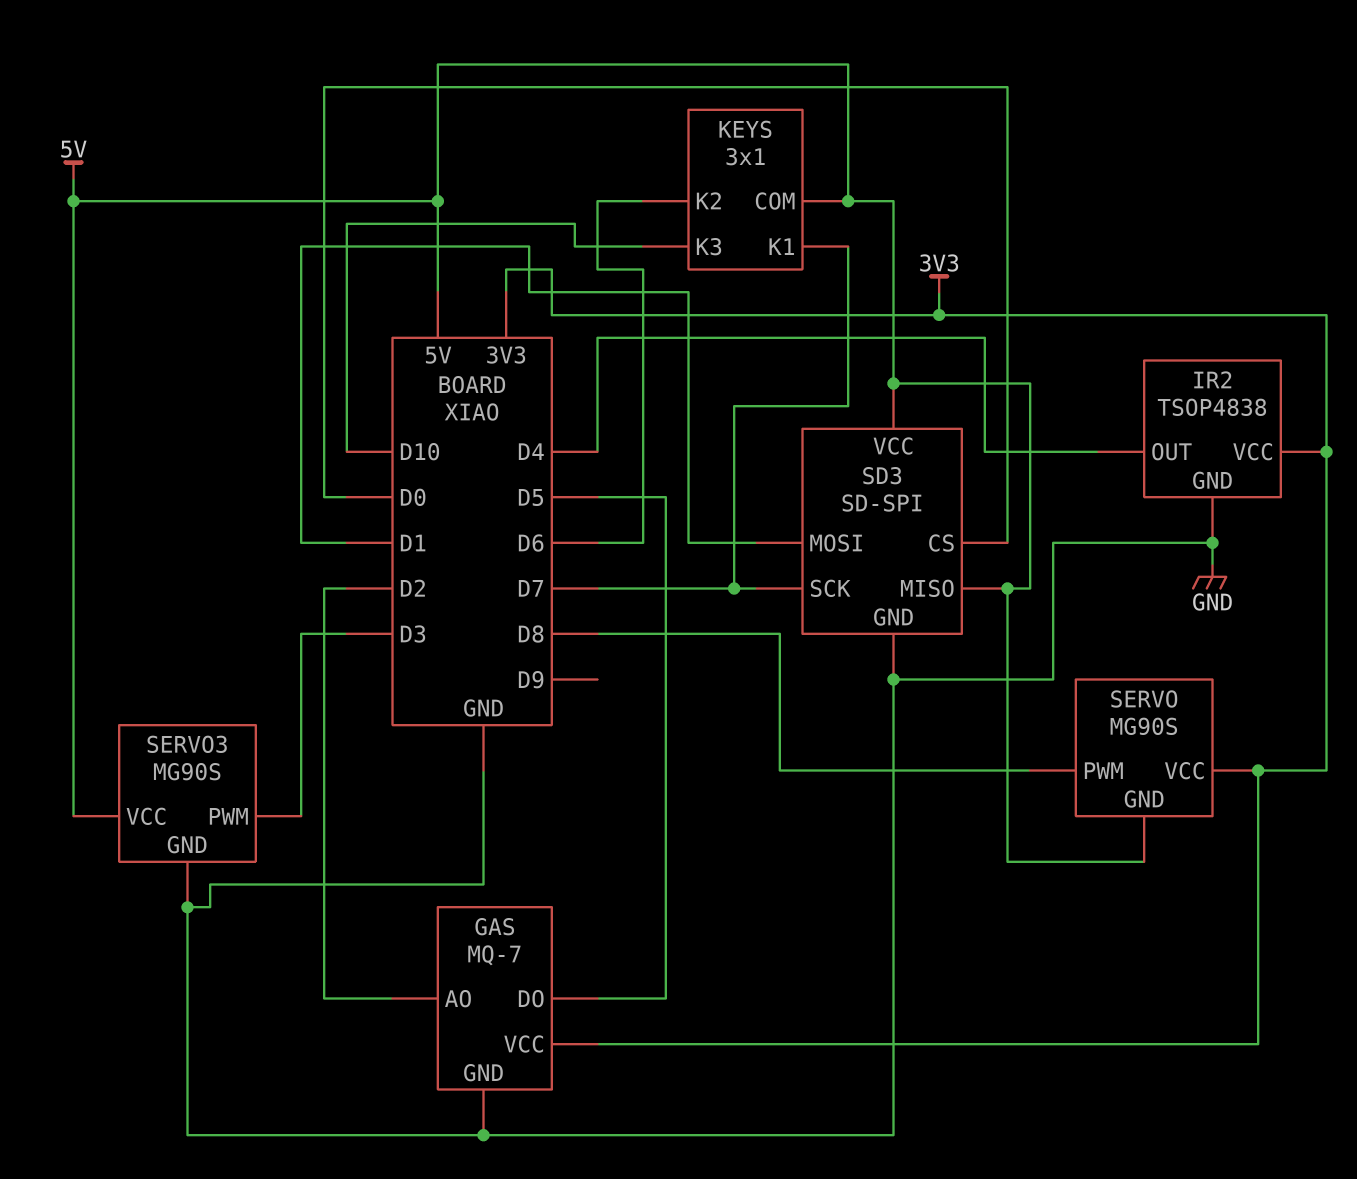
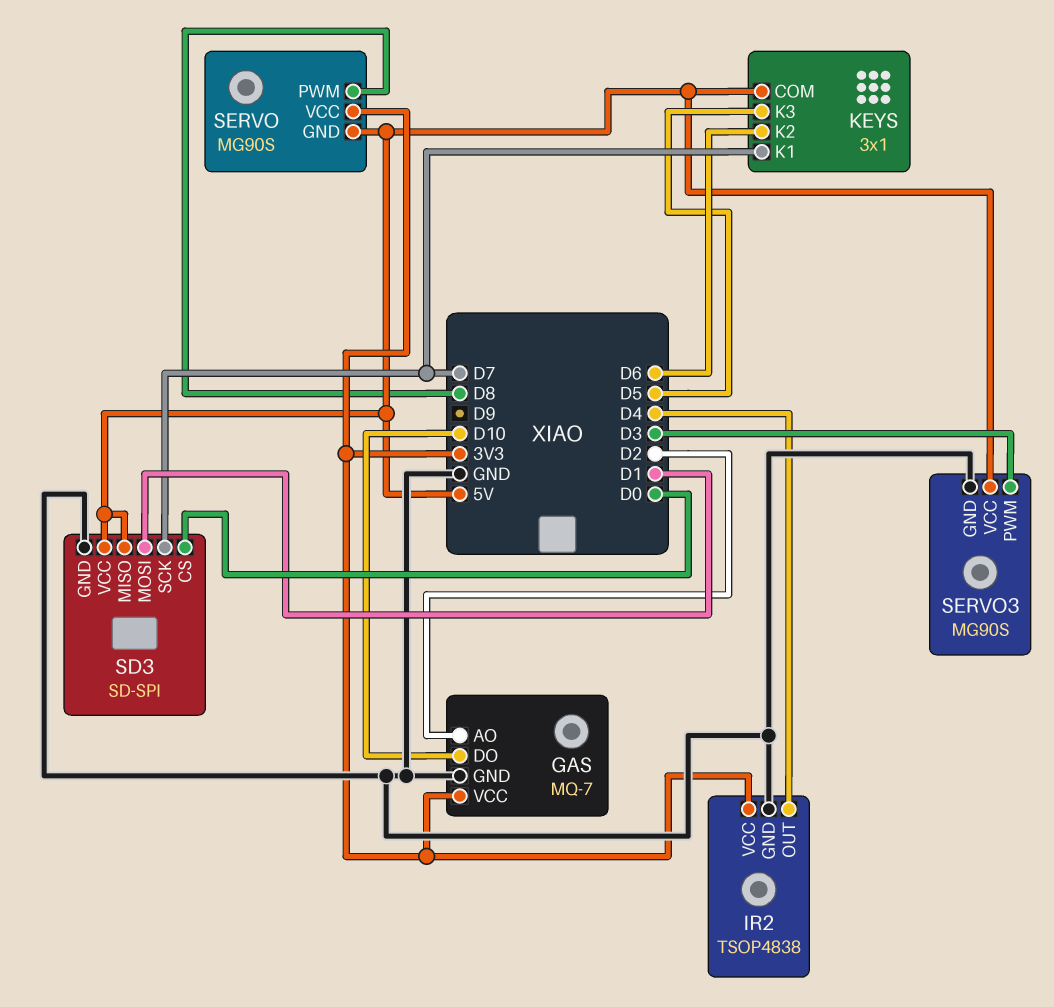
GAS pin DO: D5 -> D10
KEYS pin K3: D10 -> D5

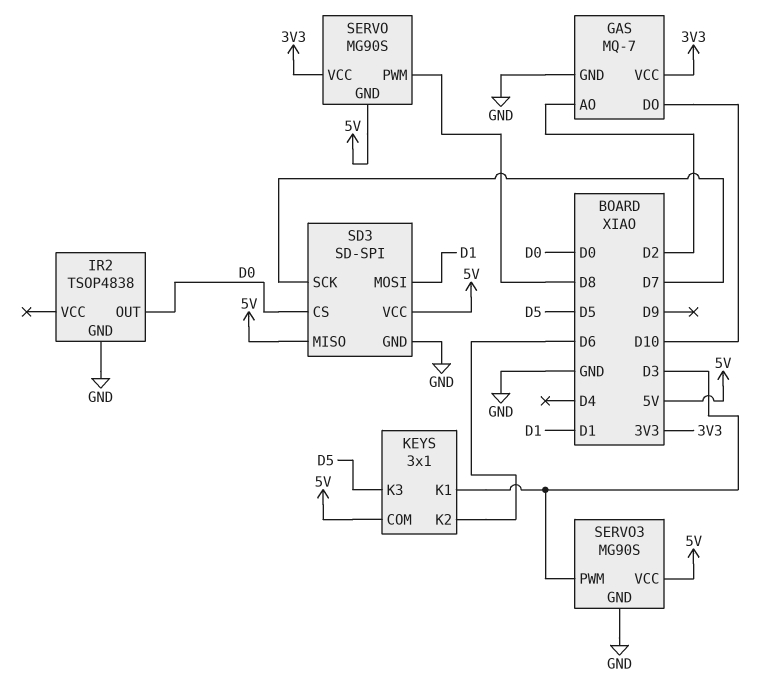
IR2 pin OUT: D4 -> D0
IR2 pin VCC: 3V3 -> none
KEYS pin K1: D7 -> D3

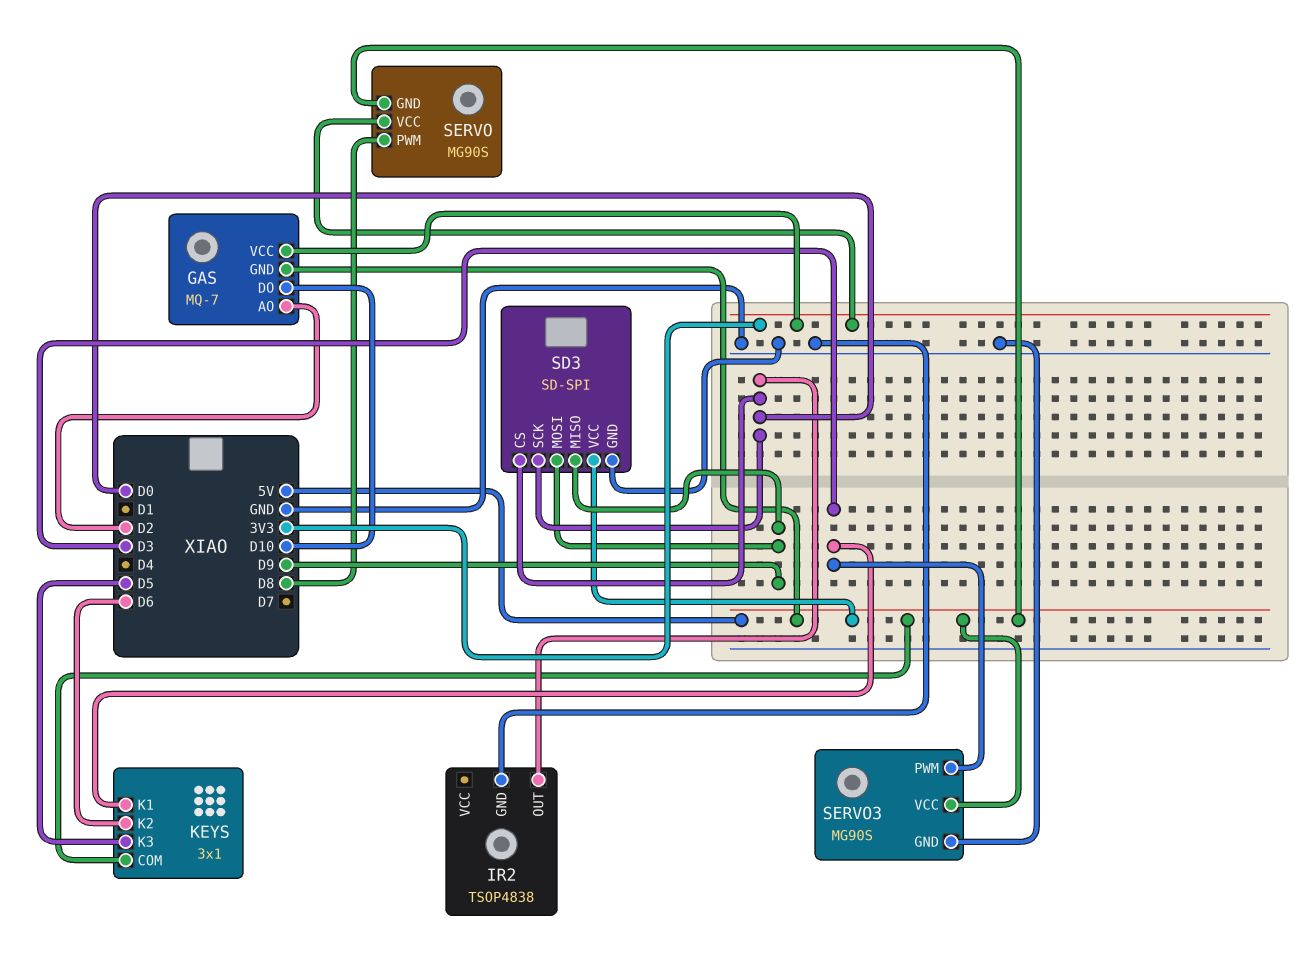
GAS pin GND: GND -> 5V
SD3 pin MISO: 5V -> D9
SD3 pin MOSI: D1 -> D9
SD3 pin SCK: D7 -> D0

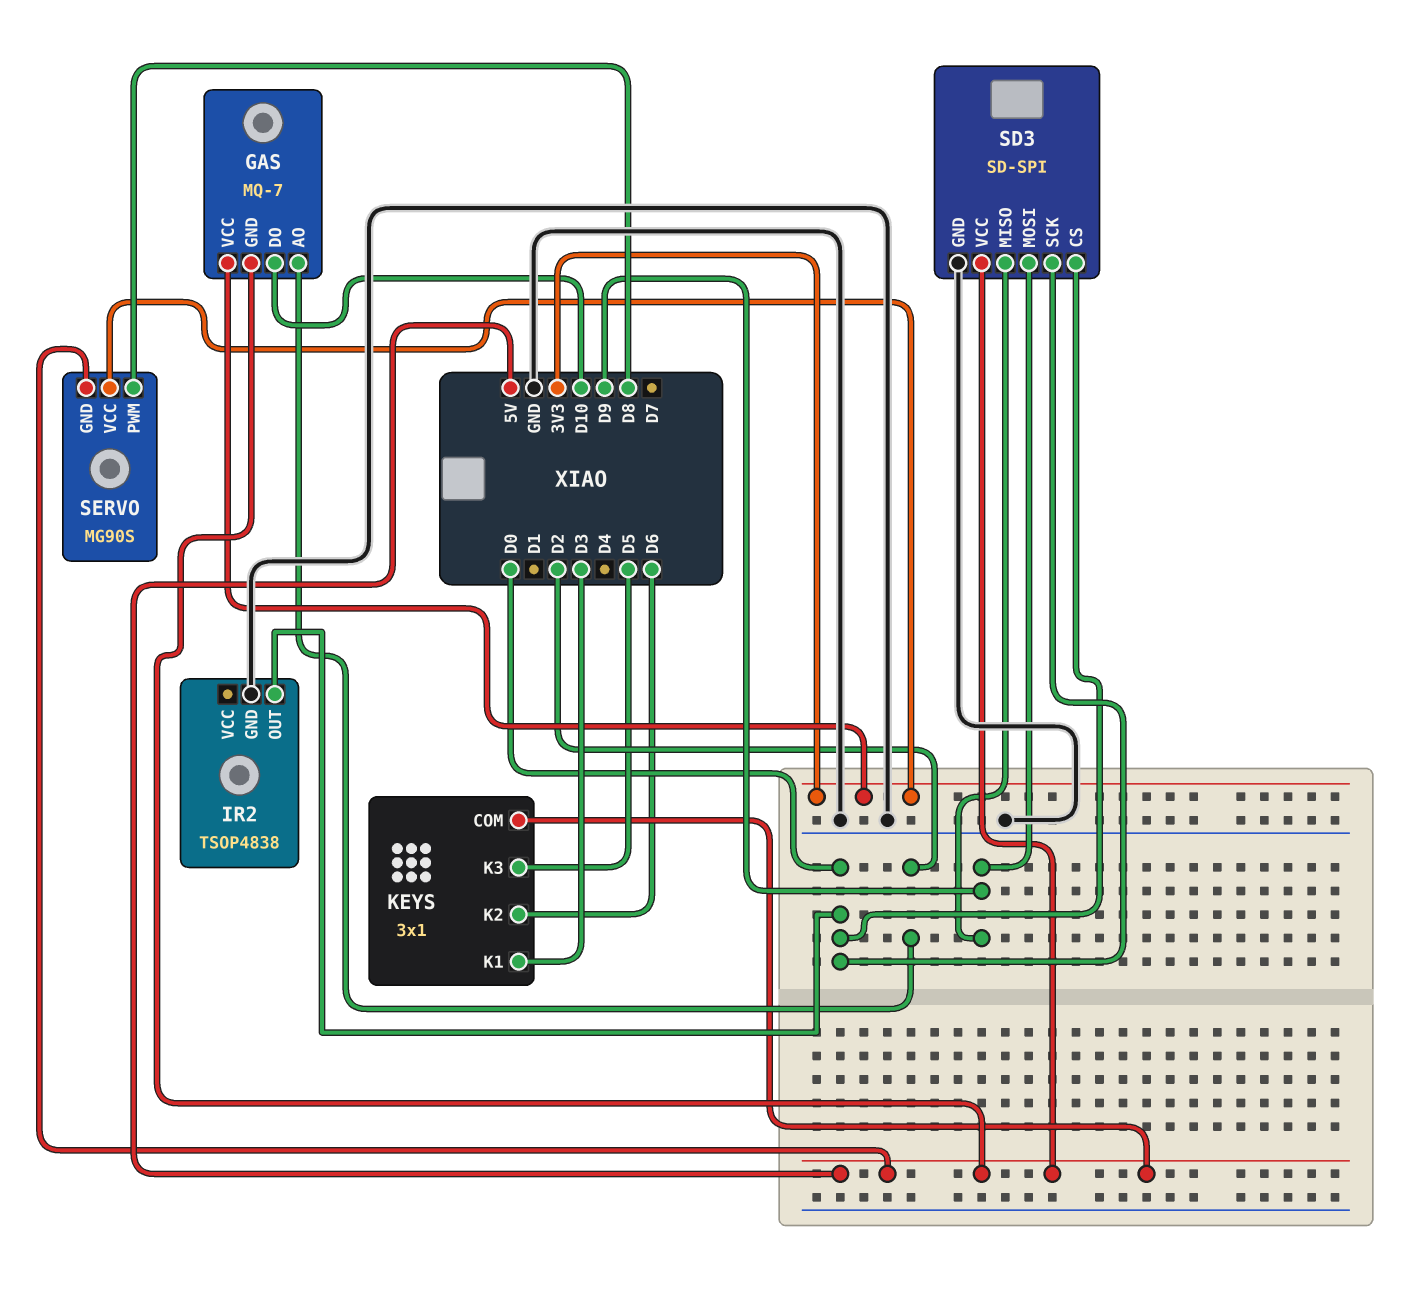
SERVO3: MG90S -> none
SERVO3 pin GND: GND -> none
SERVO3 pin PWM: D3 -> none
SERVO3 pin VCC: 5V -> none

